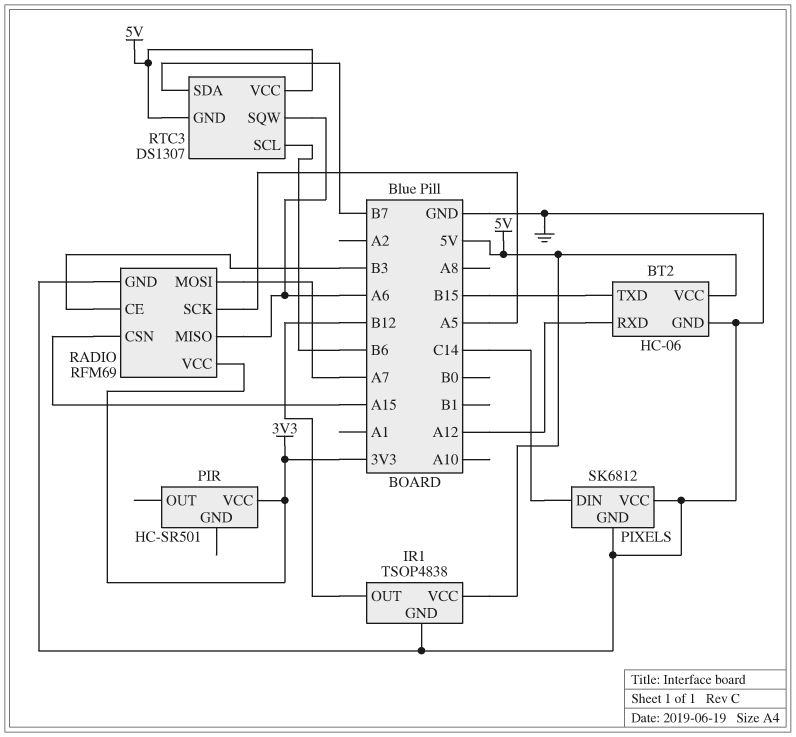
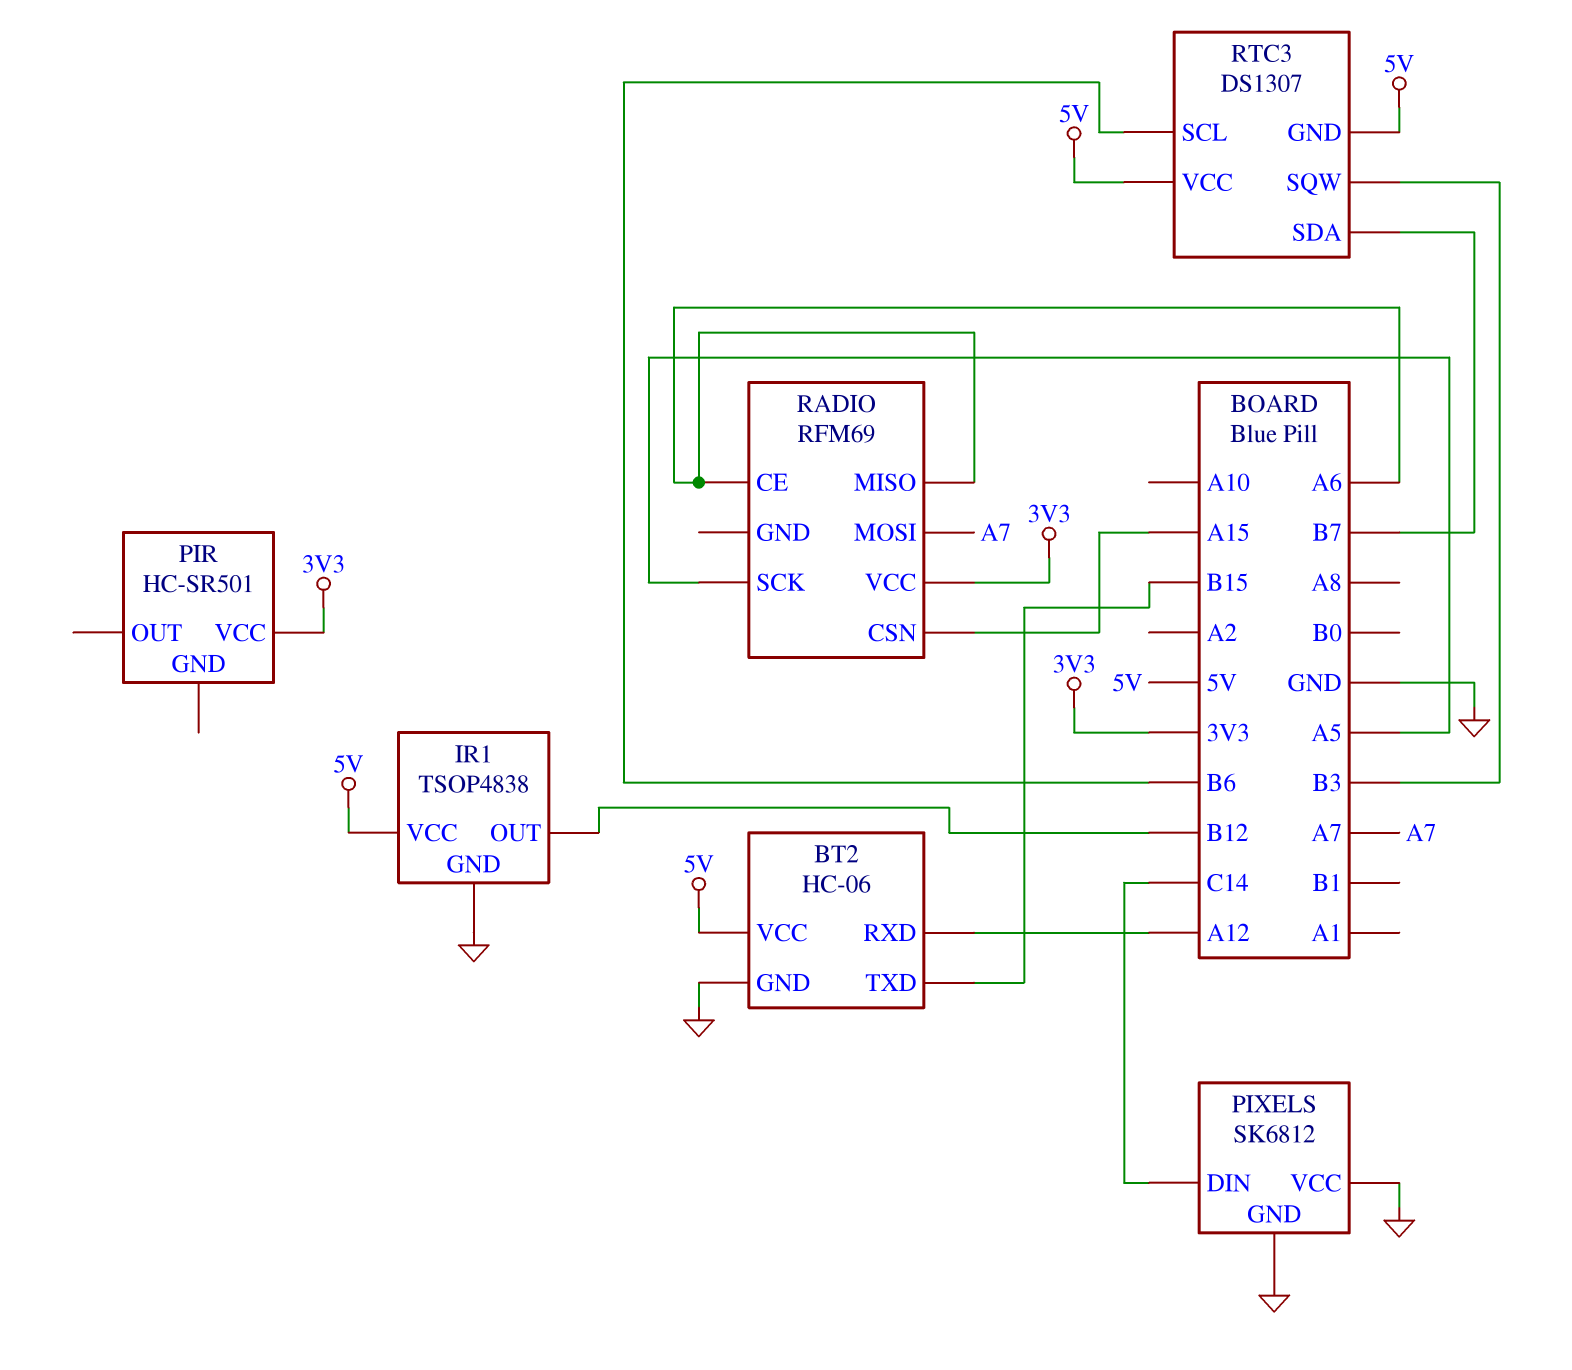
RADIO pin CE: B3 -> A6
RADIO pin GND: GND -> none
RTC3 pin SQW: A6 -> B3

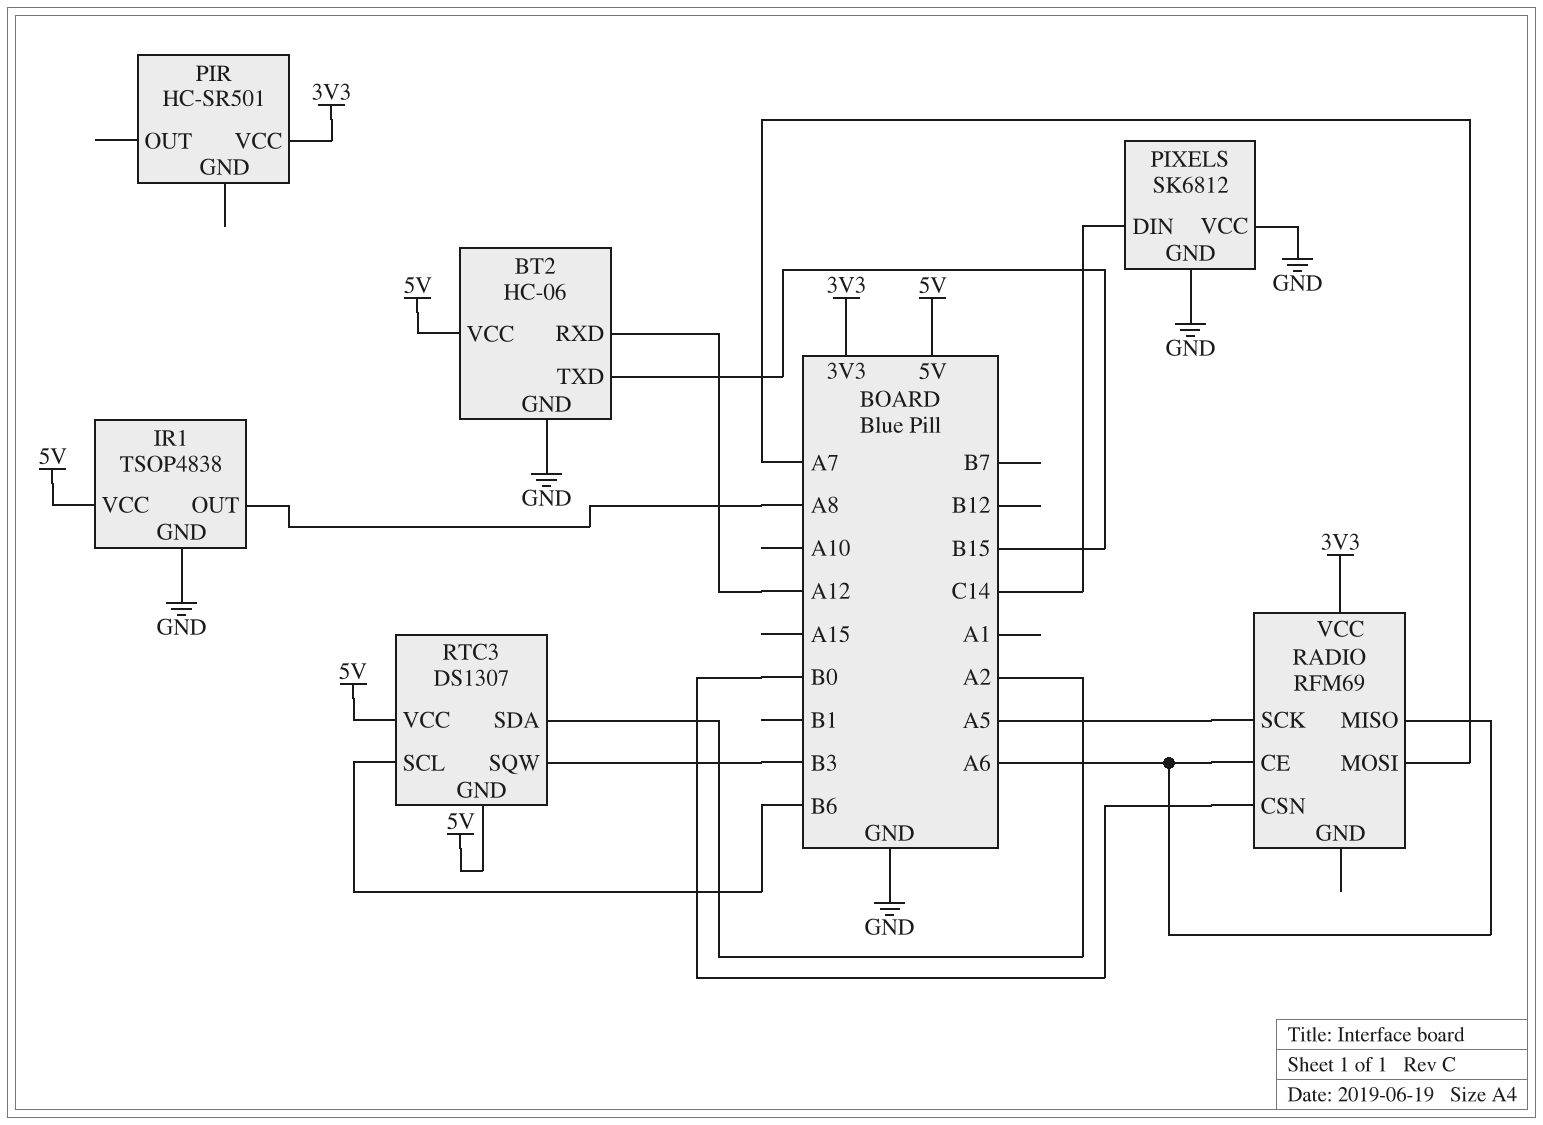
IR1 pin OUT: B12 -> A8
RADIO pin CSN: A15 -> B0
RTC3 pin SDA: B7 -> A2

